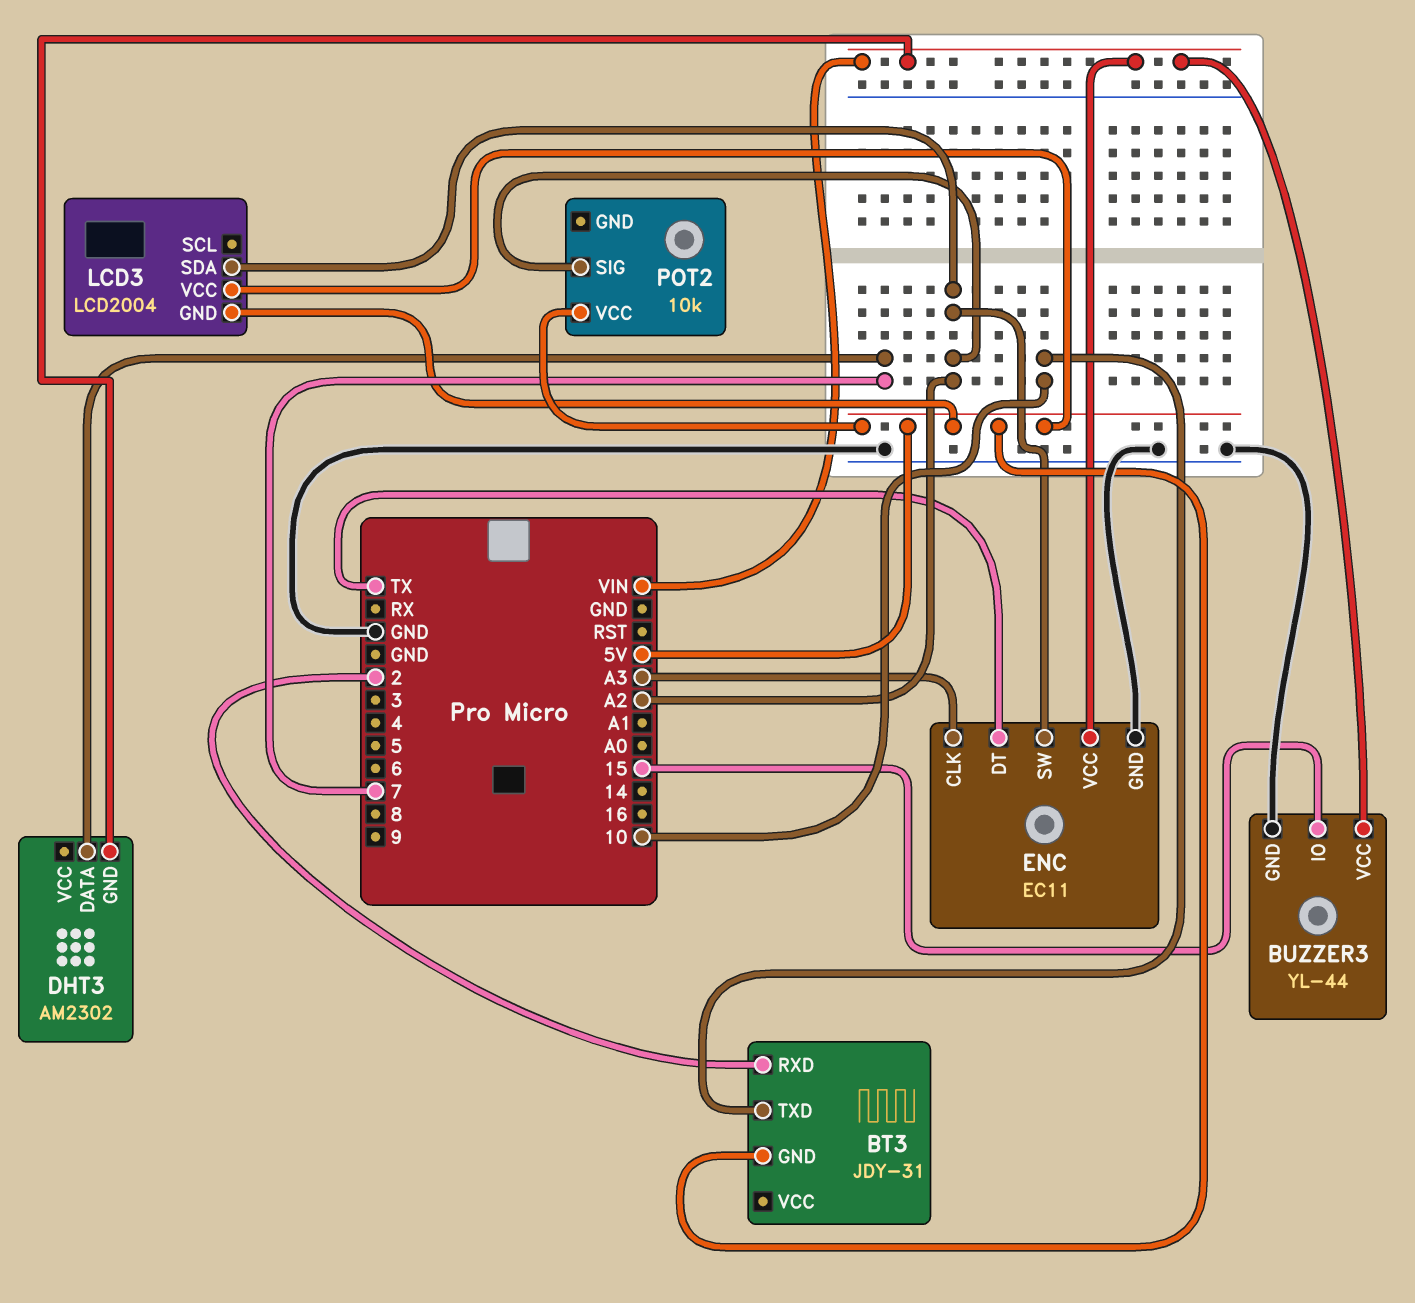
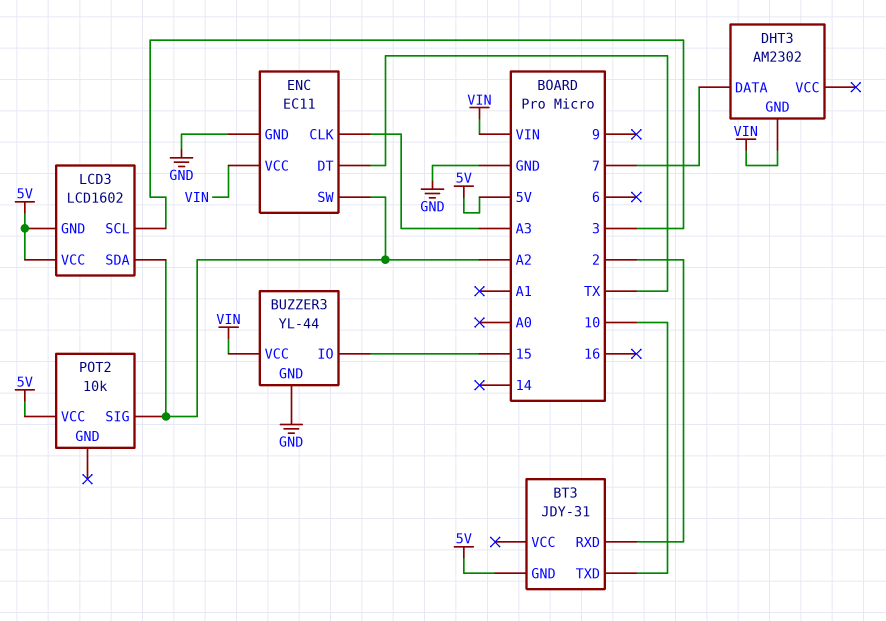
LCD3: LCD2004 -> LCD1602
LCD3 pin SCL: none -> 3

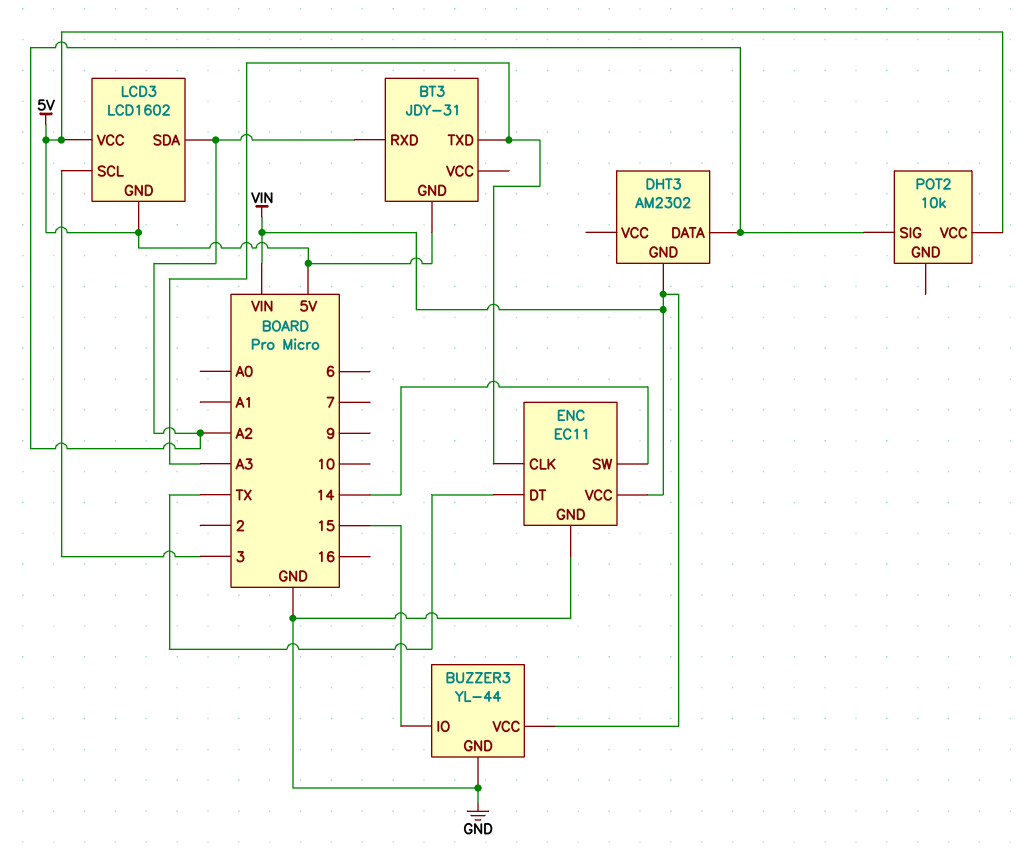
BT3 pin RXD: 2 -> A2
BT3 pin TXD: 10 -> A3
DHT3 pin DATA: 7 -> A2
ENC pin SW: A2 -> 14

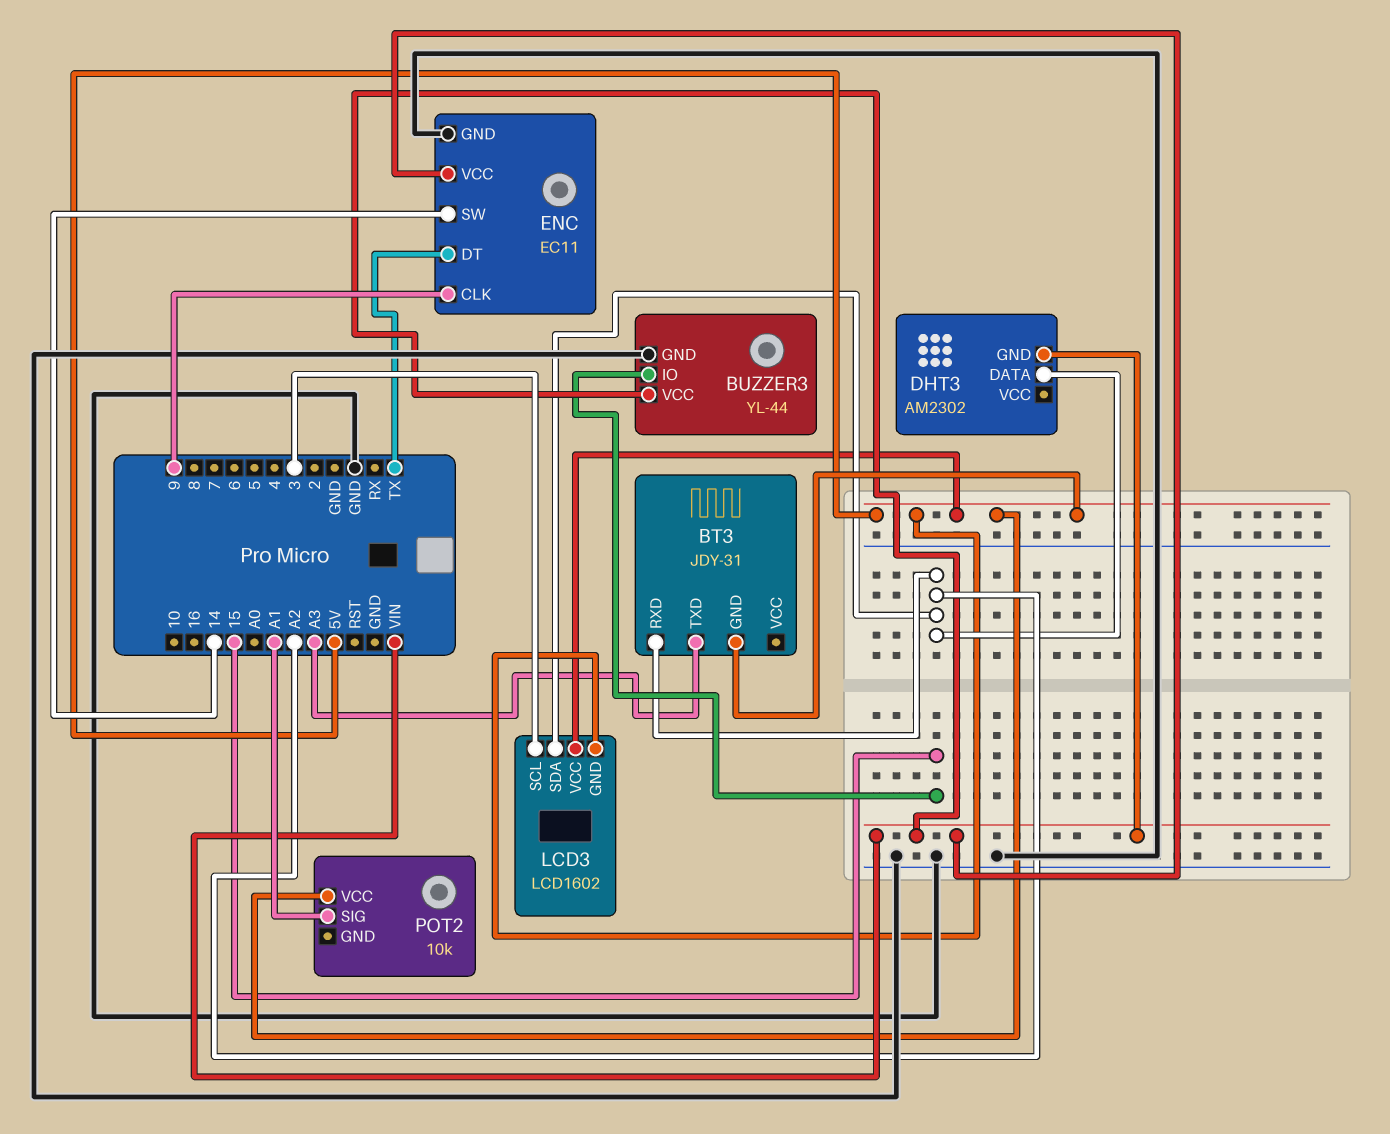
ENC pin CLK: A3 -> 9
POT2 pin SIG: A2 -> A1

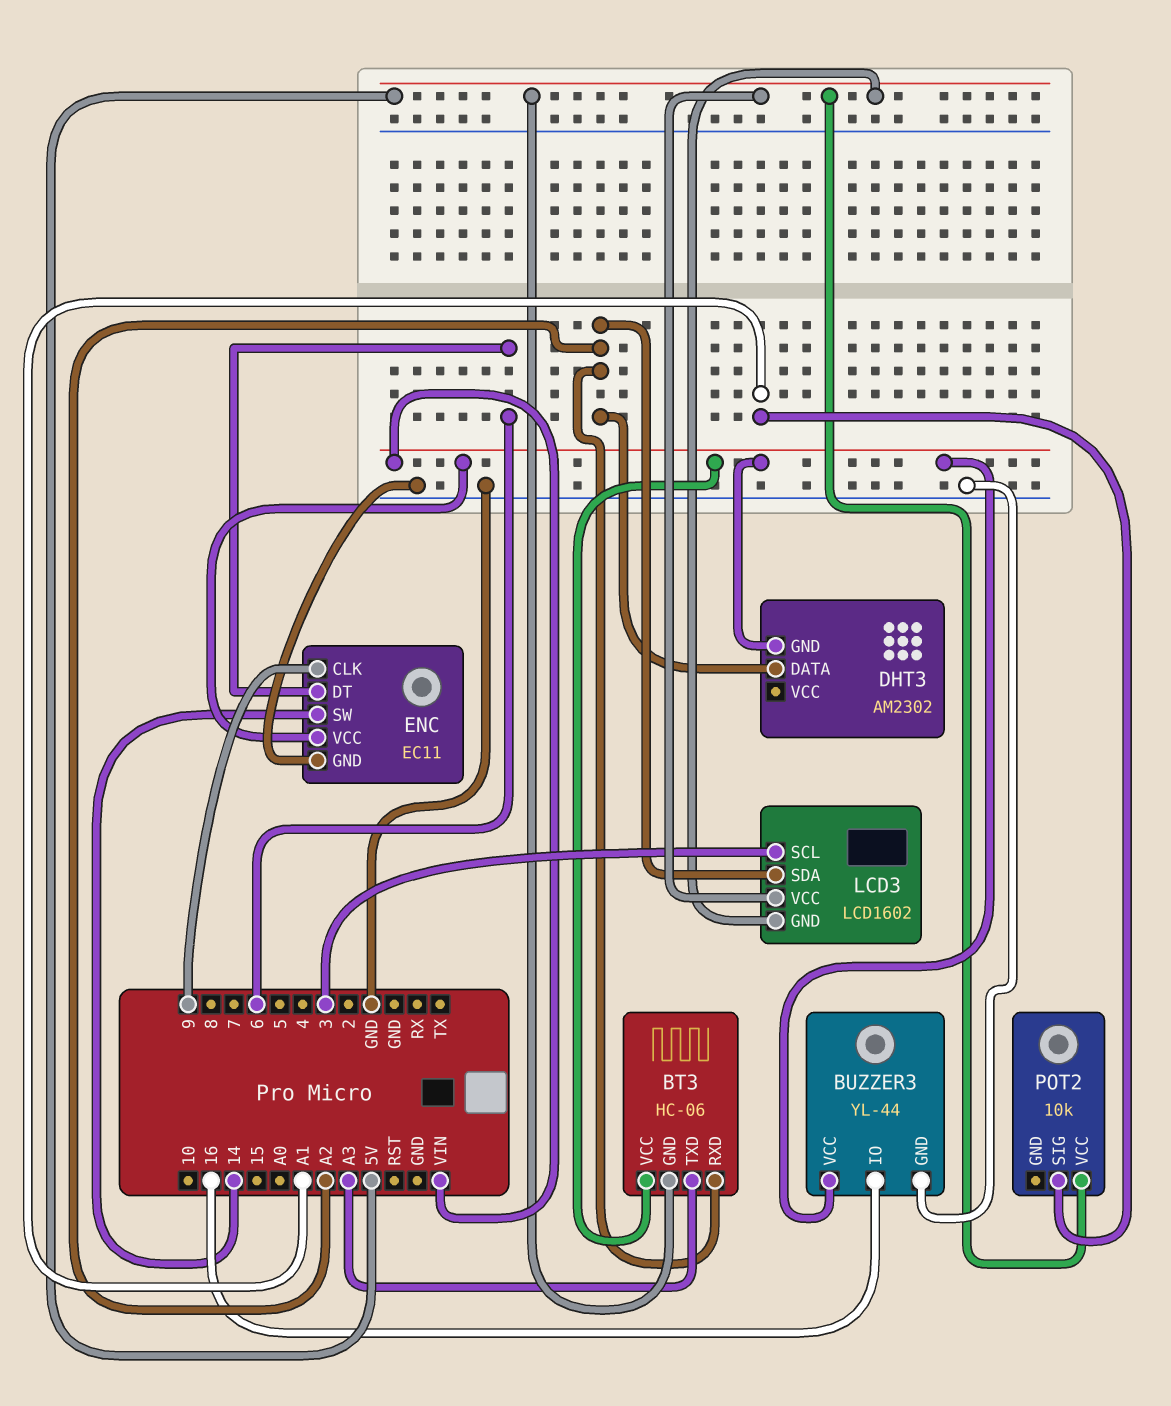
BT3: JDY-31 -> HC-06
BT3 pin VCC: none -> VIN
BUZZER3 pin IO: 15 -> 16
ENC pin DT: TX -> 6

